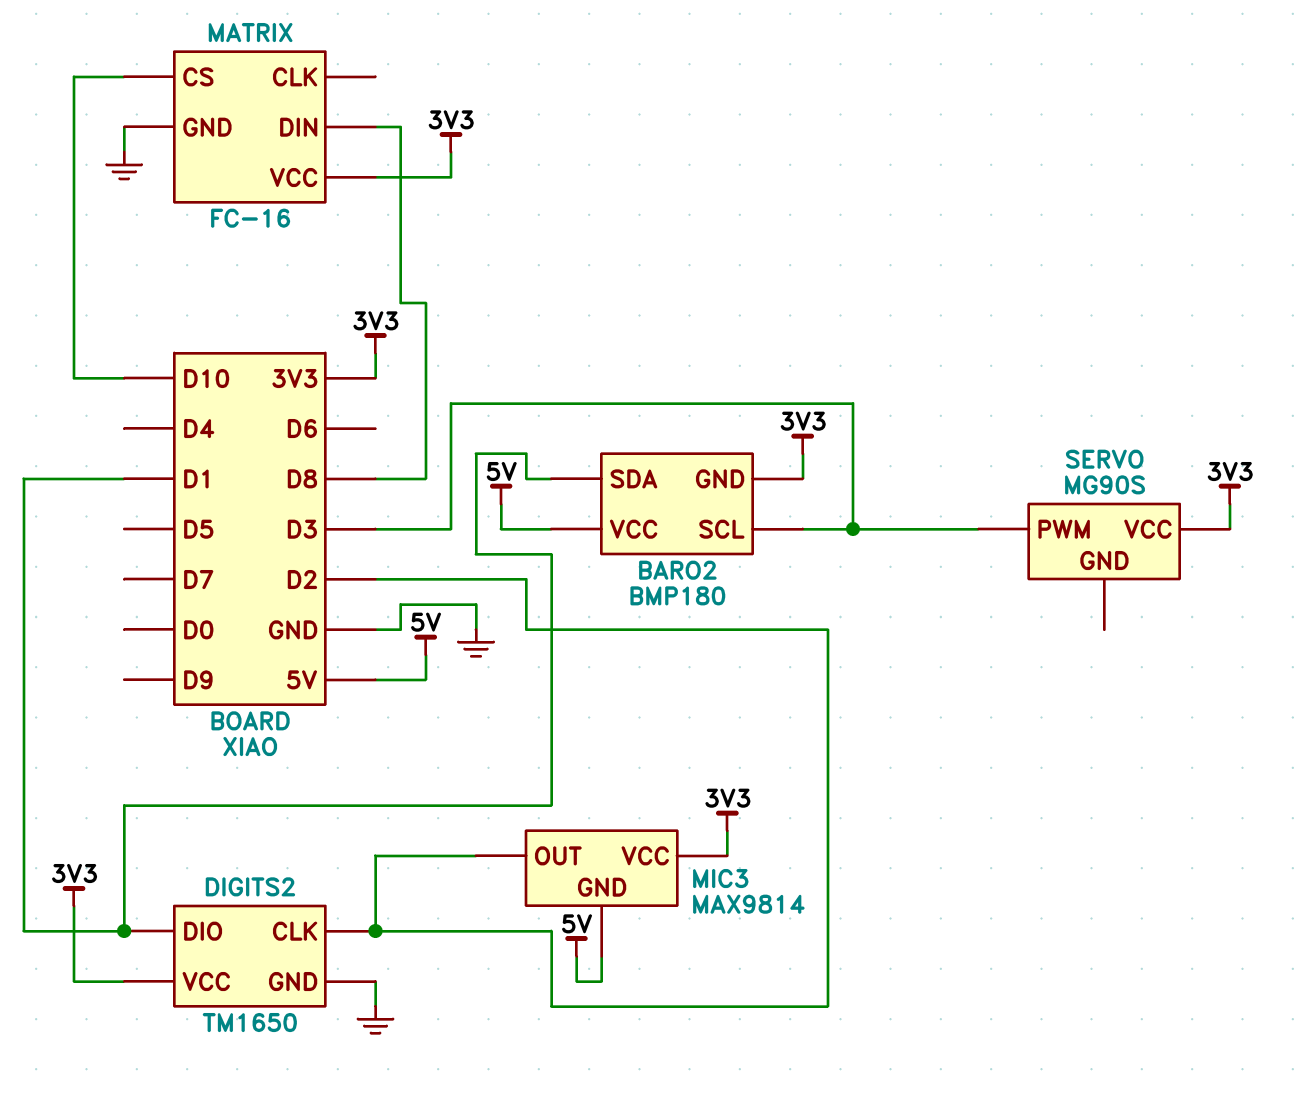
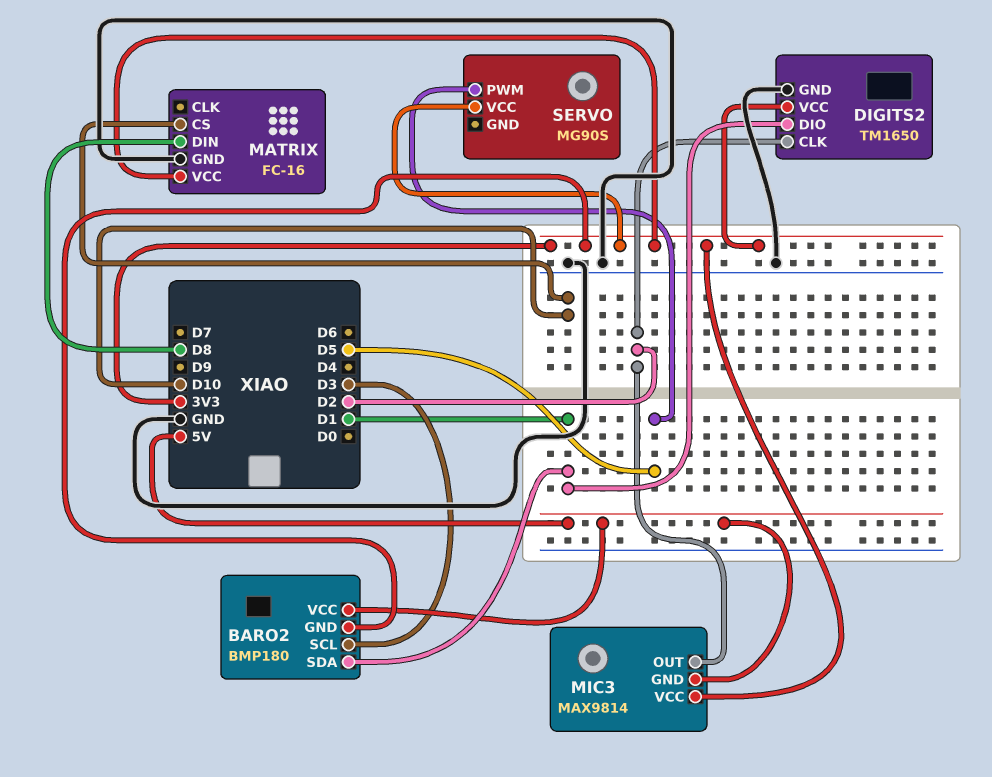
SERVO pin PWM: D3 -> D5

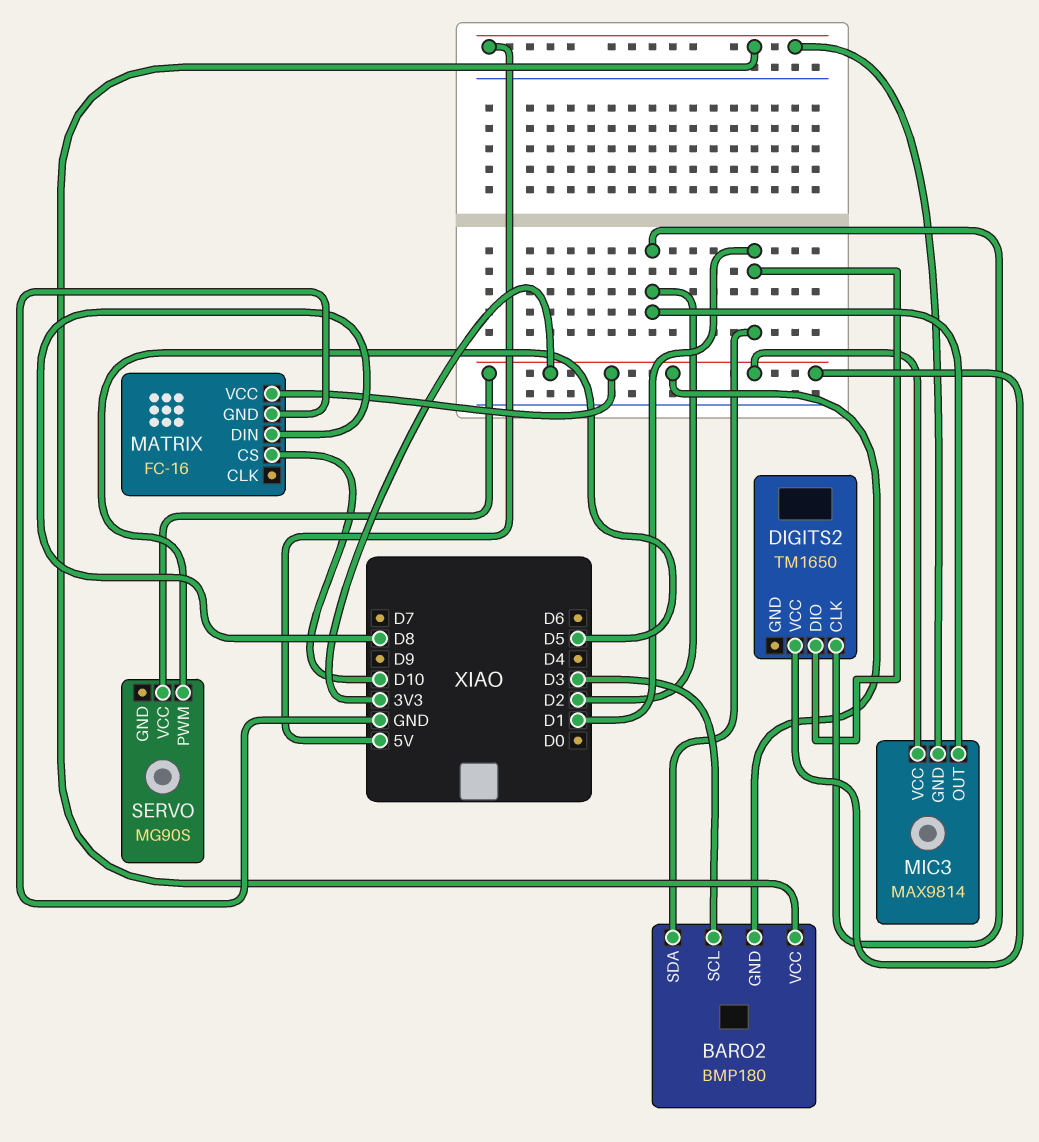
DIGITS2 pin GND: GND -> none

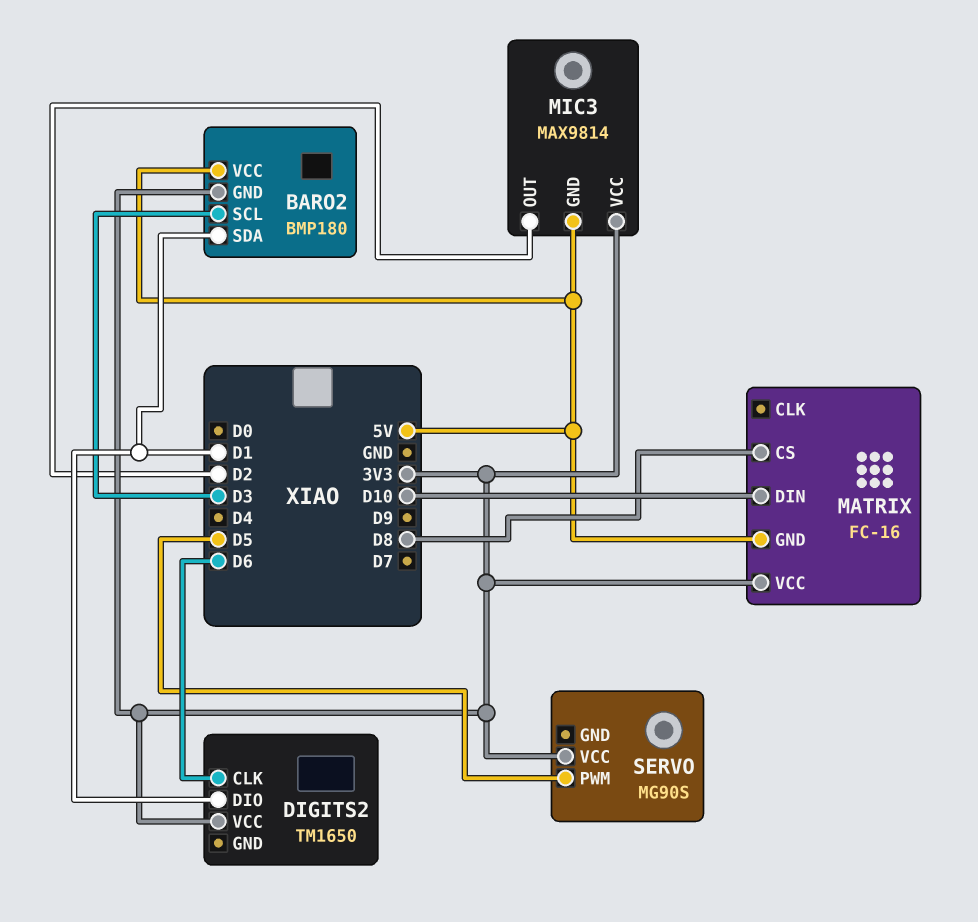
DIGITS2 pin CLK: D2 -> D6
MATRIX pin CS: D10 -> D8
MATRIX pin DIN: D8 -> D10
MATRIX pin GND: GND -> 5V

